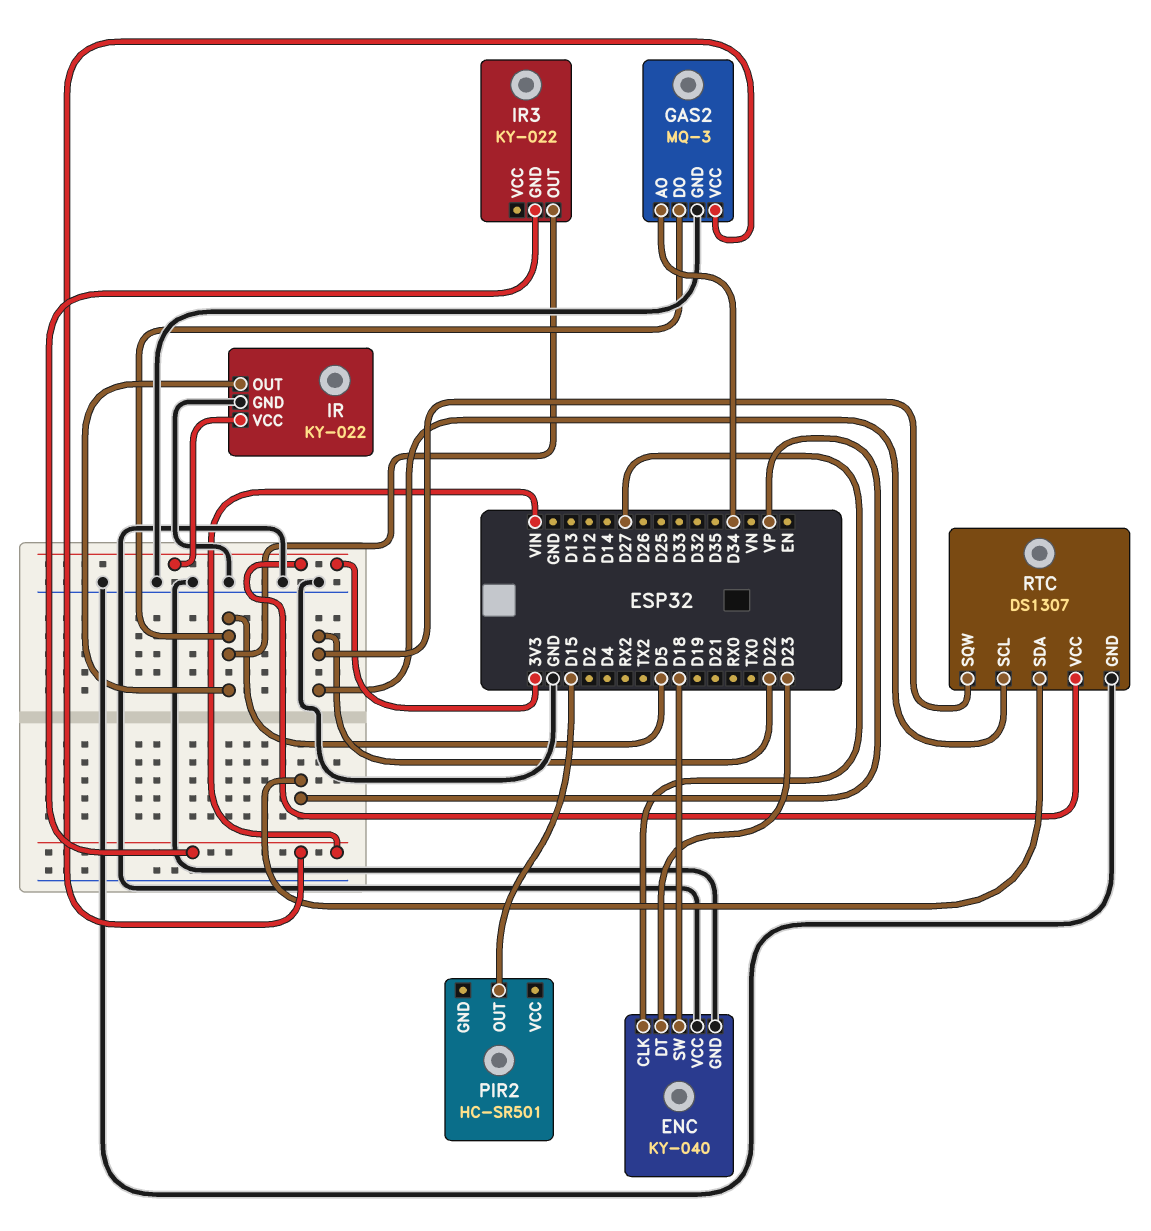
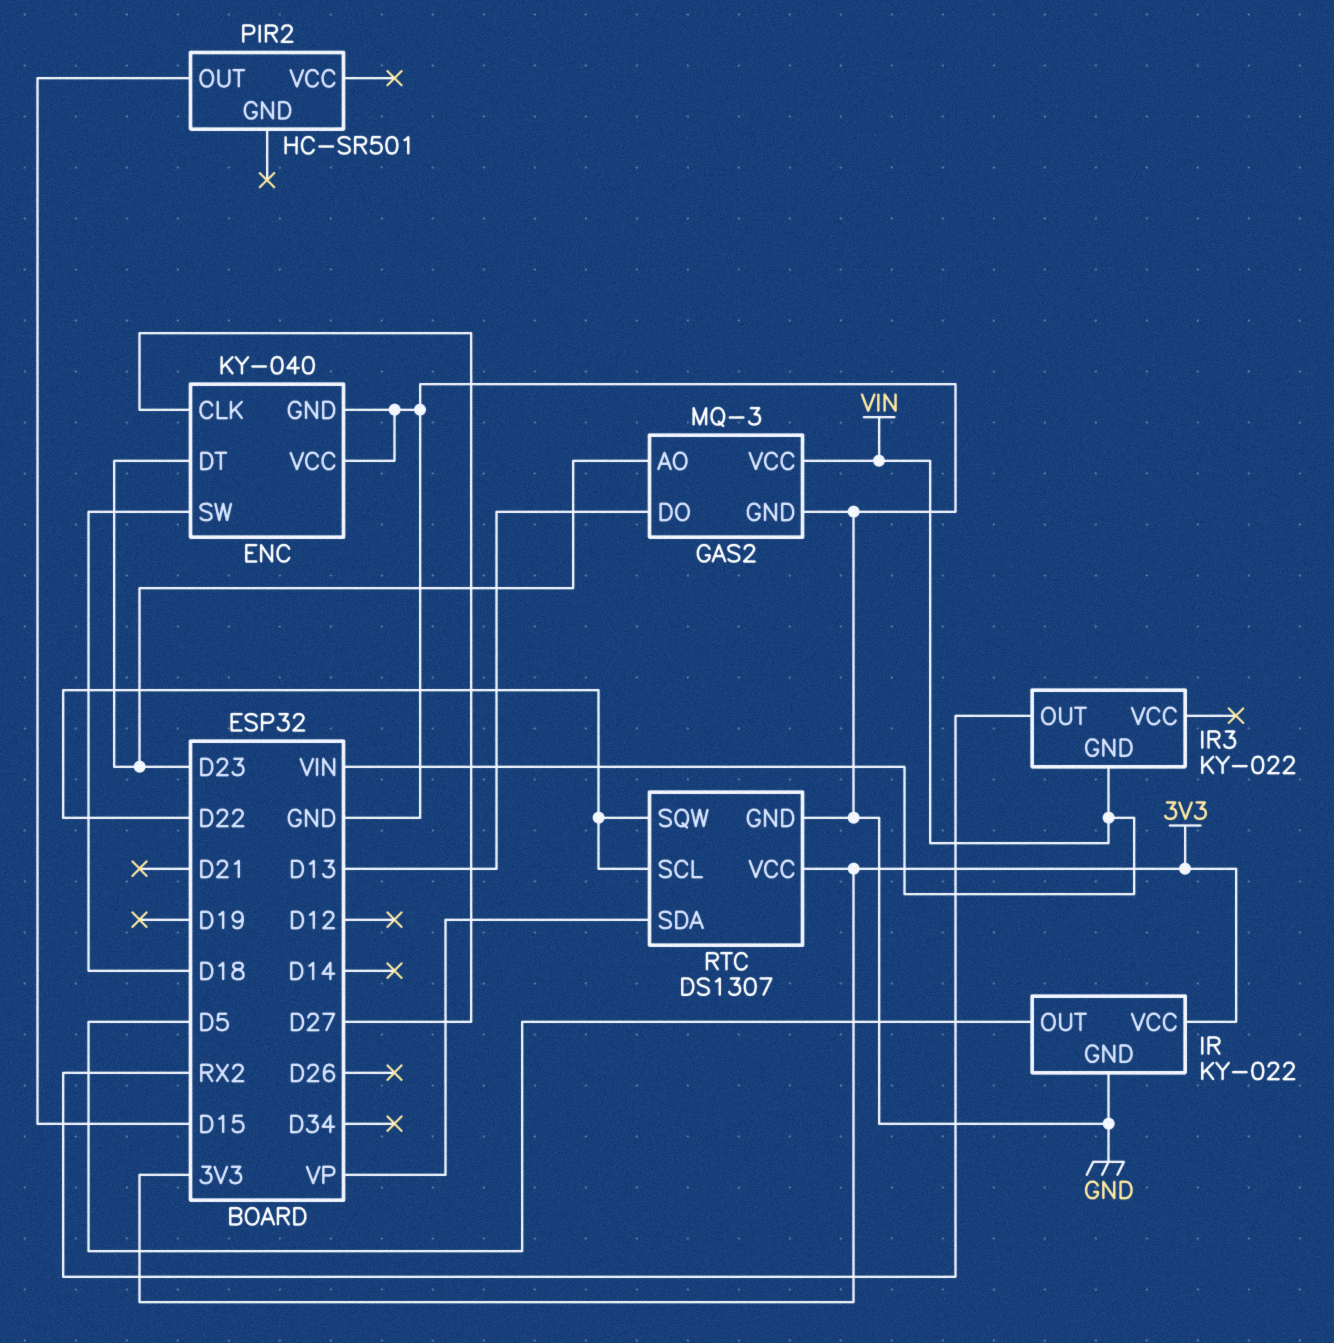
GAS2 pin AO: D34 -> D23
GAS2 pin DO: D5 -> D13
IR3 pin OUT: D5 -> RX2

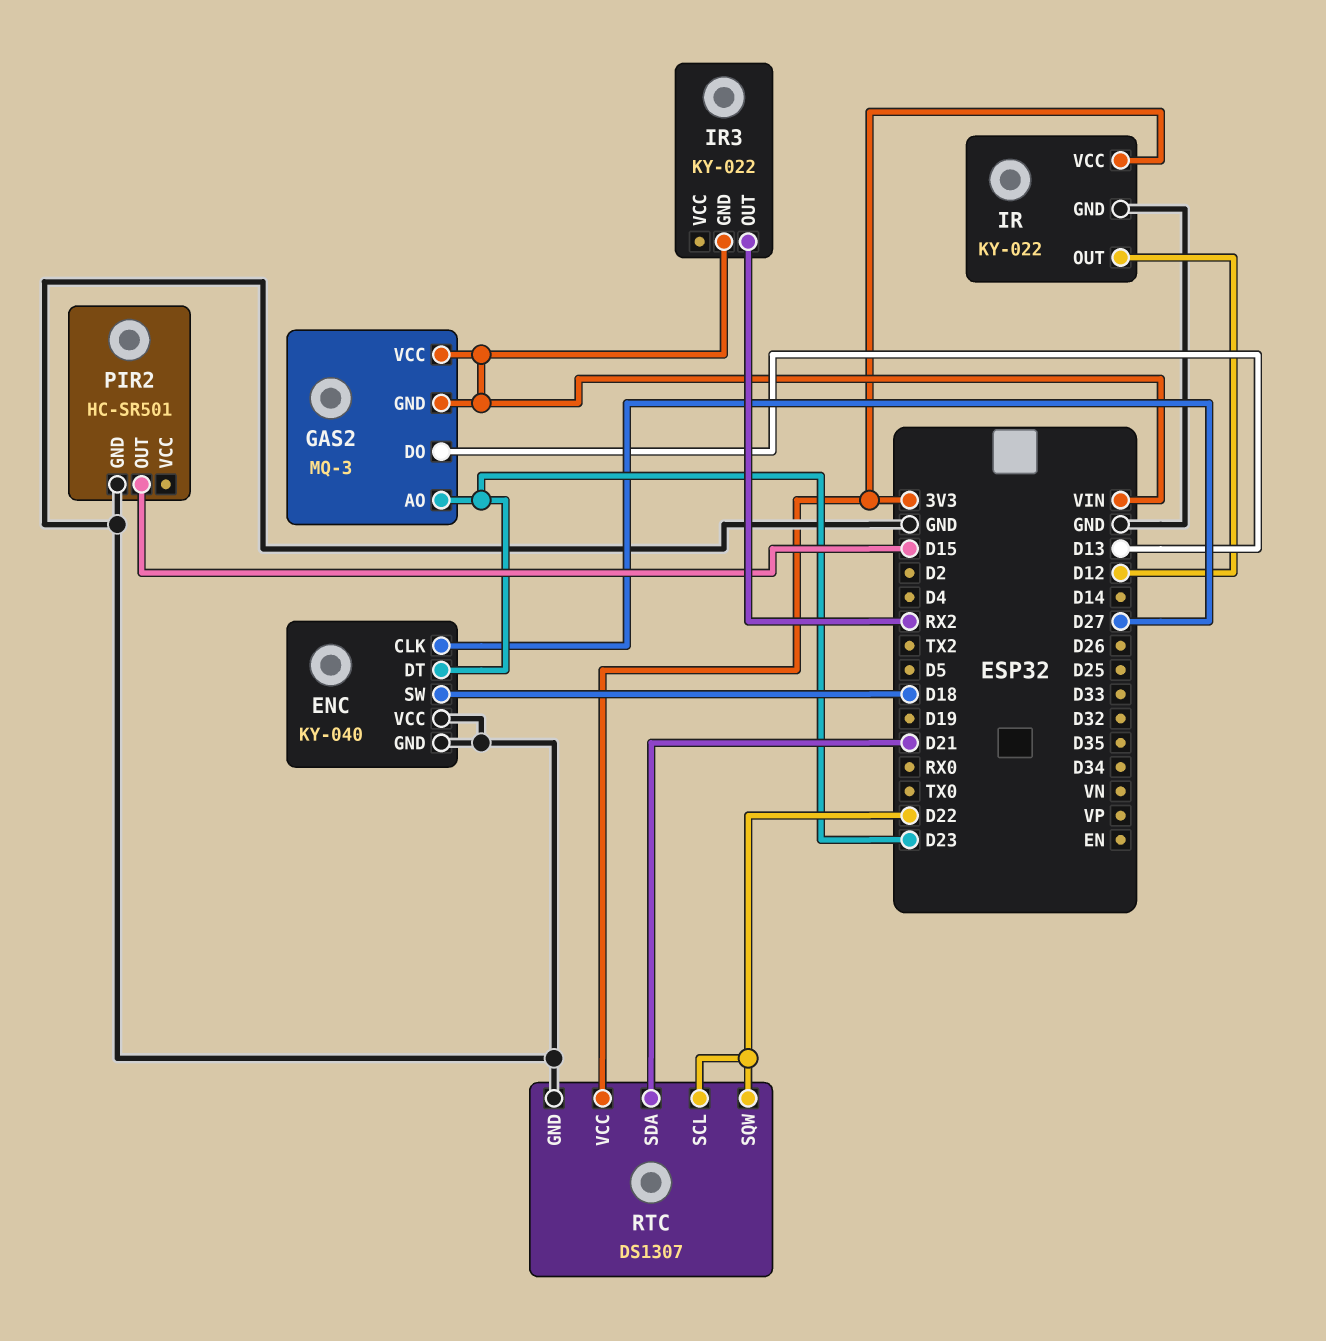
GAS2 pin GND: GND -> VIN
IR pin OUT: D5 -> D12
PIR2 pin GND: none -> GND
RTC pin SDA: VP -> D21

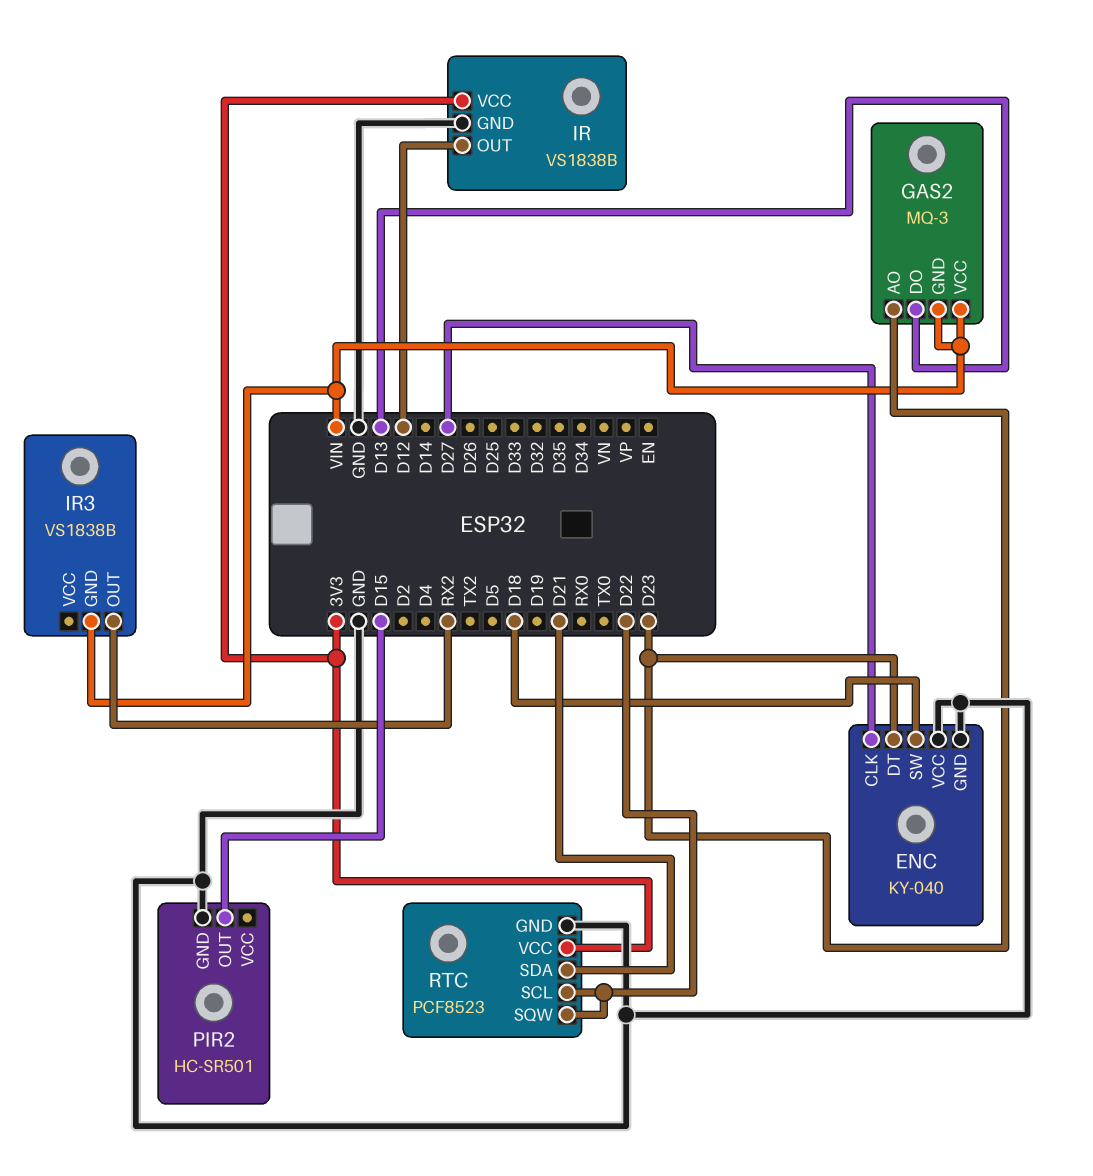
IR: KY-022 -> VS1838B
IR3: KY-022 -> VS1838B
RTC: DS1307 -> PCF8523

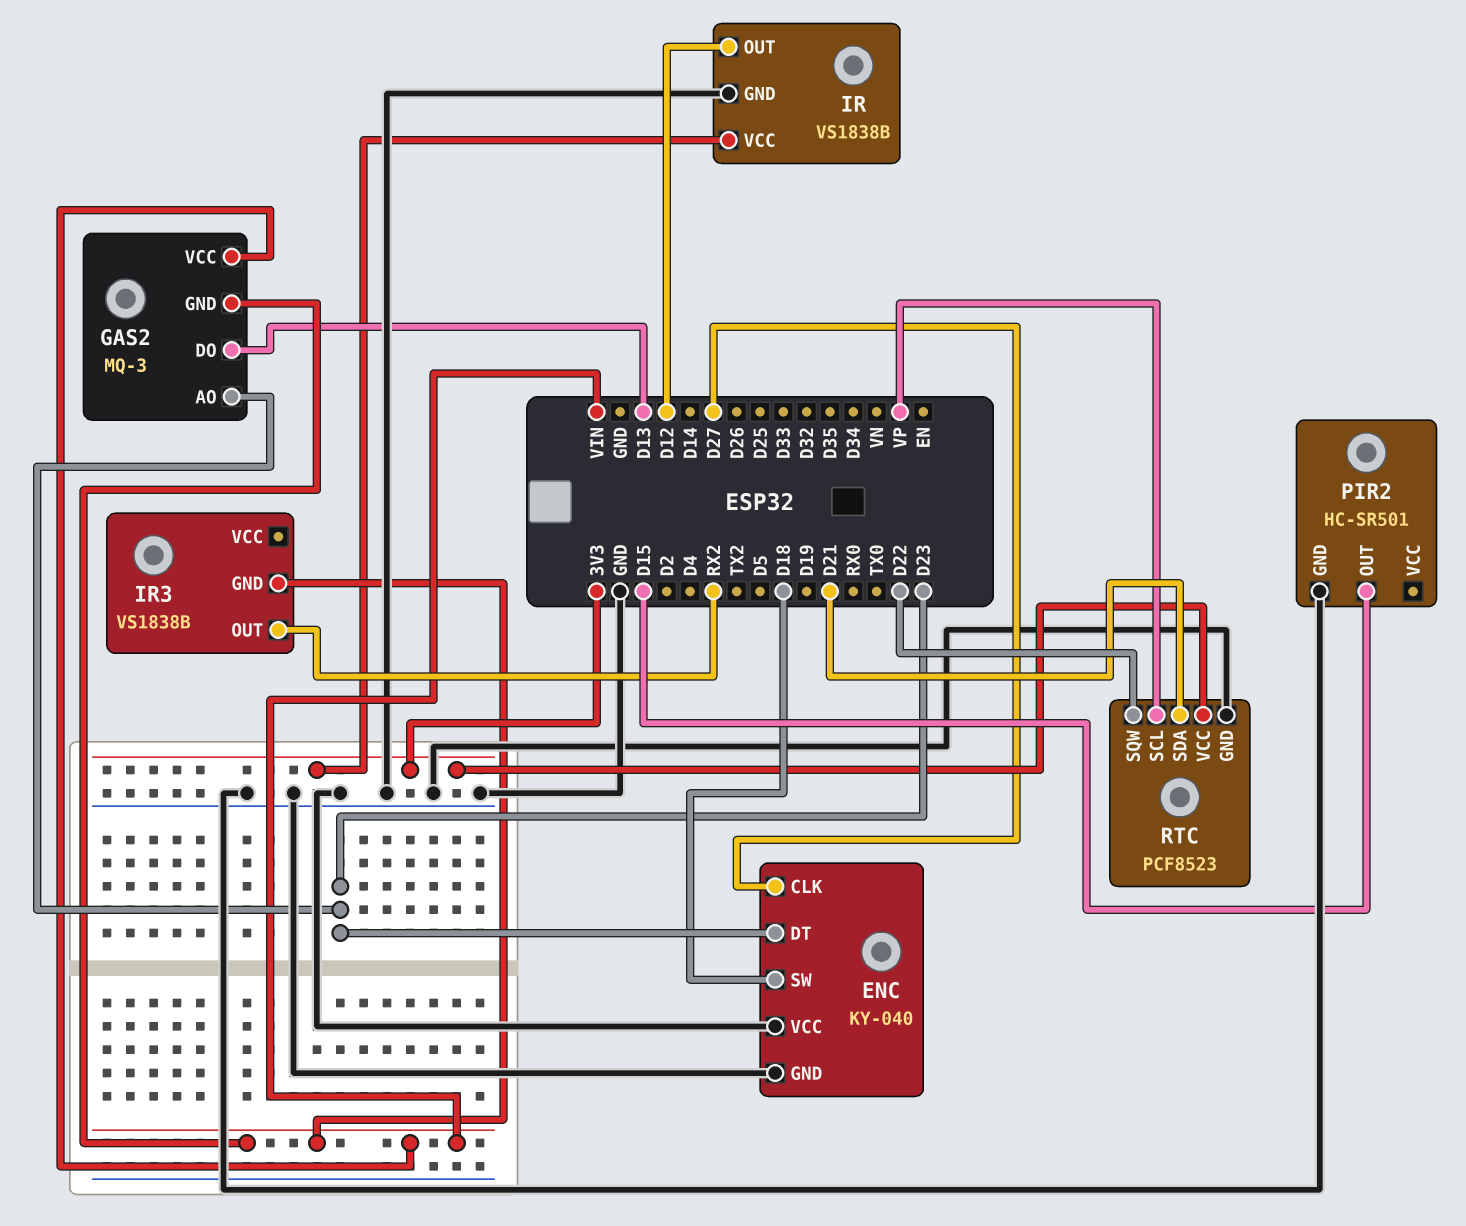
RTC pin SCL: D22 -> VP

